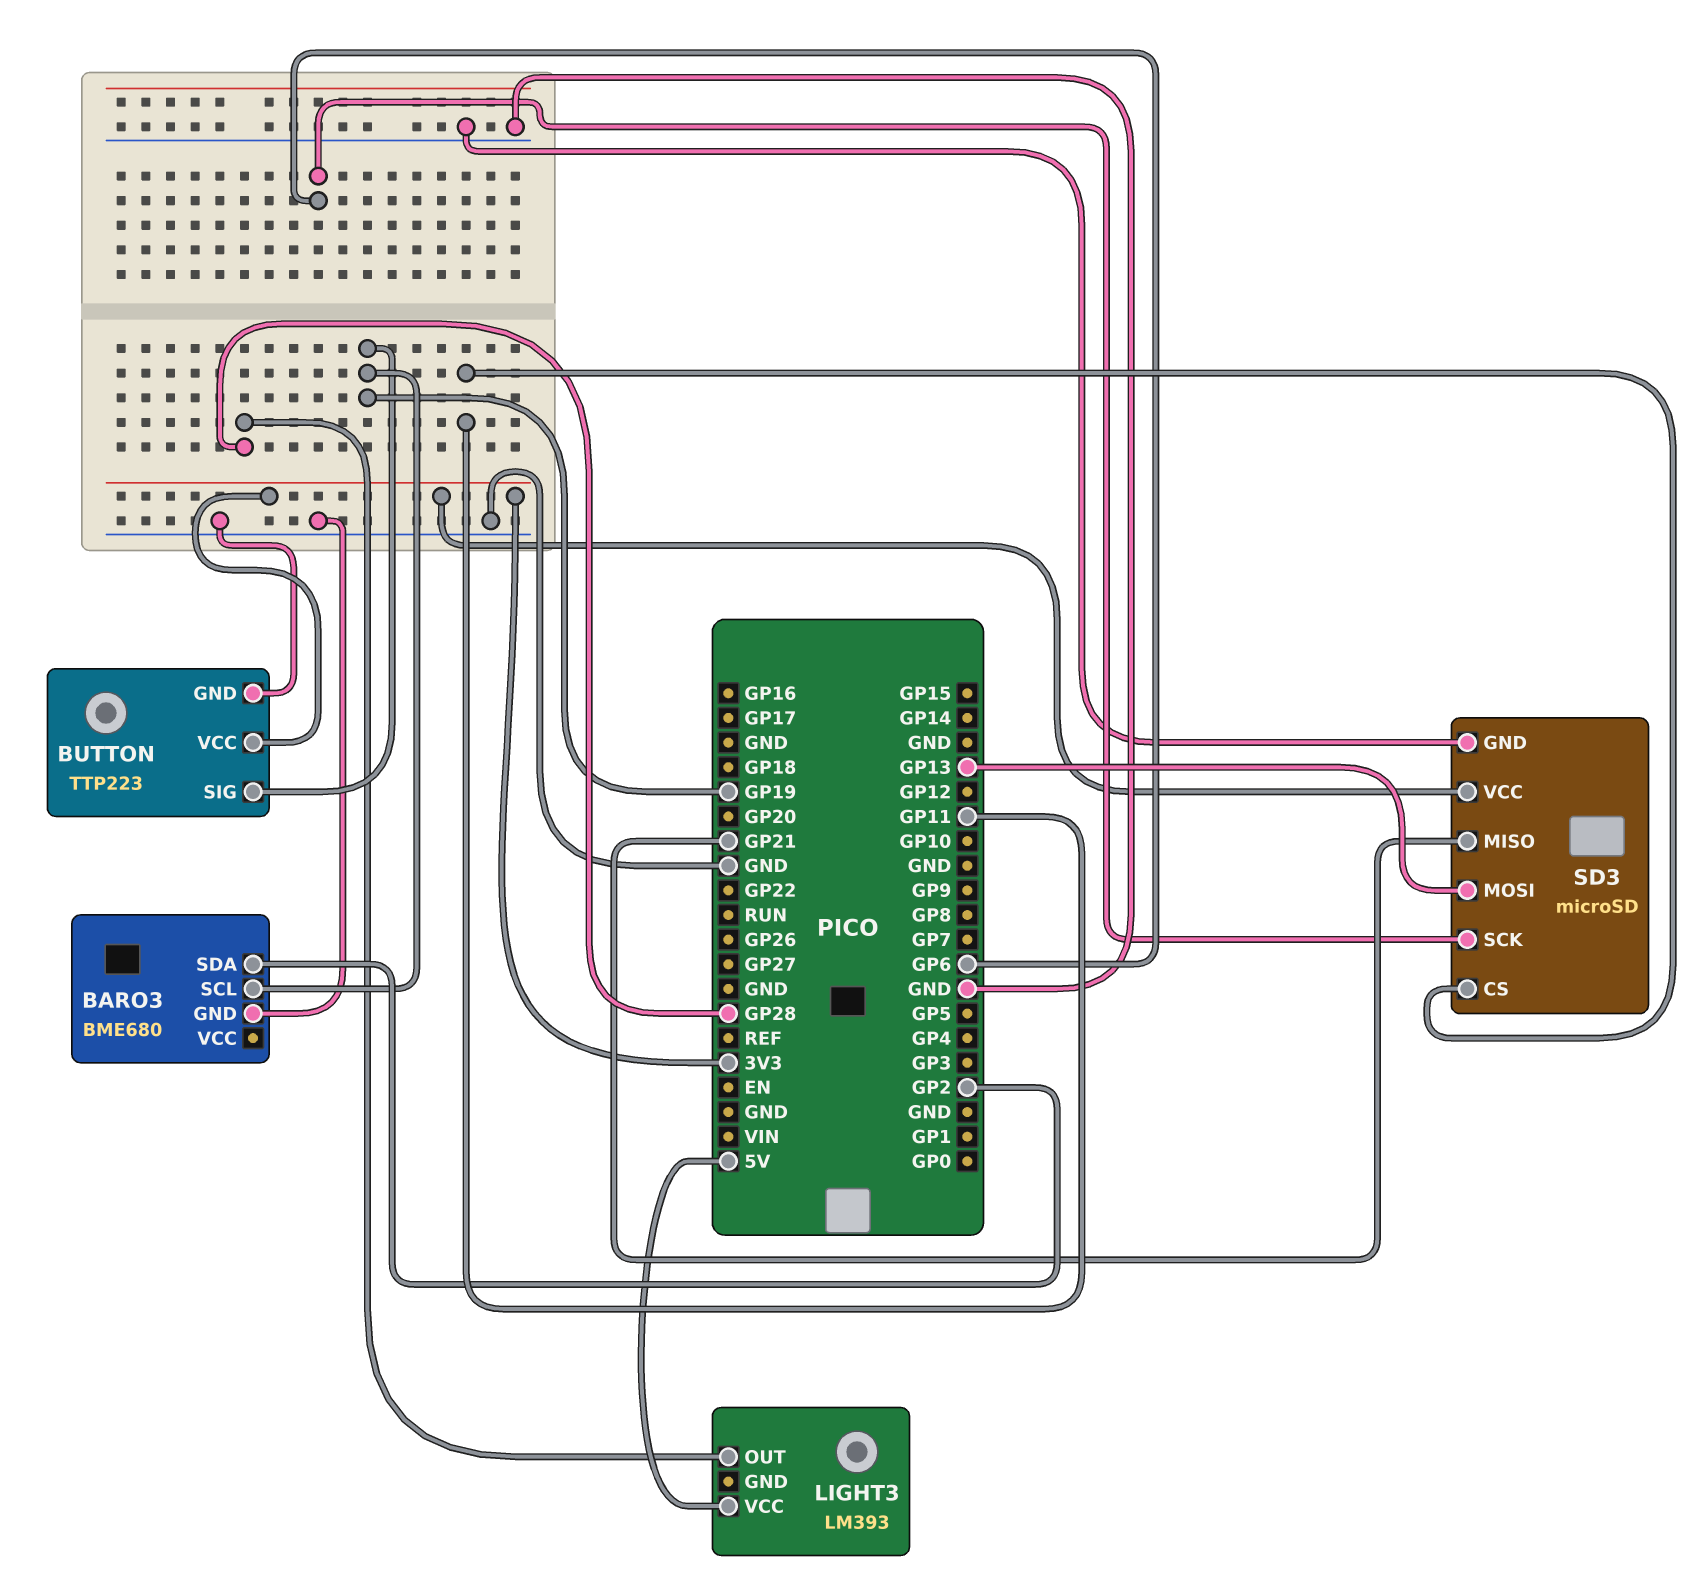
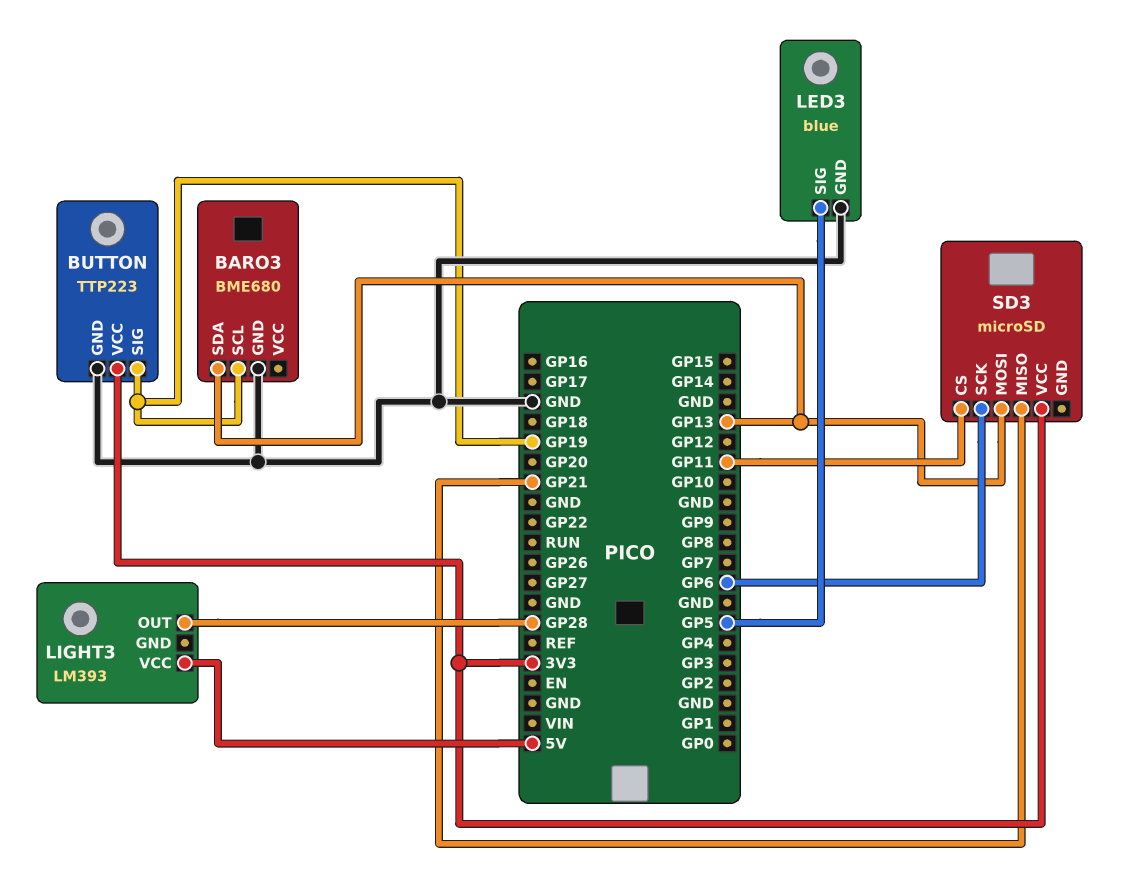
BARO3 pin SDA: GP2 -> GP13
LED3: none -> blue
LED3 pin GND: none -> GND
LED3 pin SIG: none -> GP5
SD3 pin GND: GND -> none

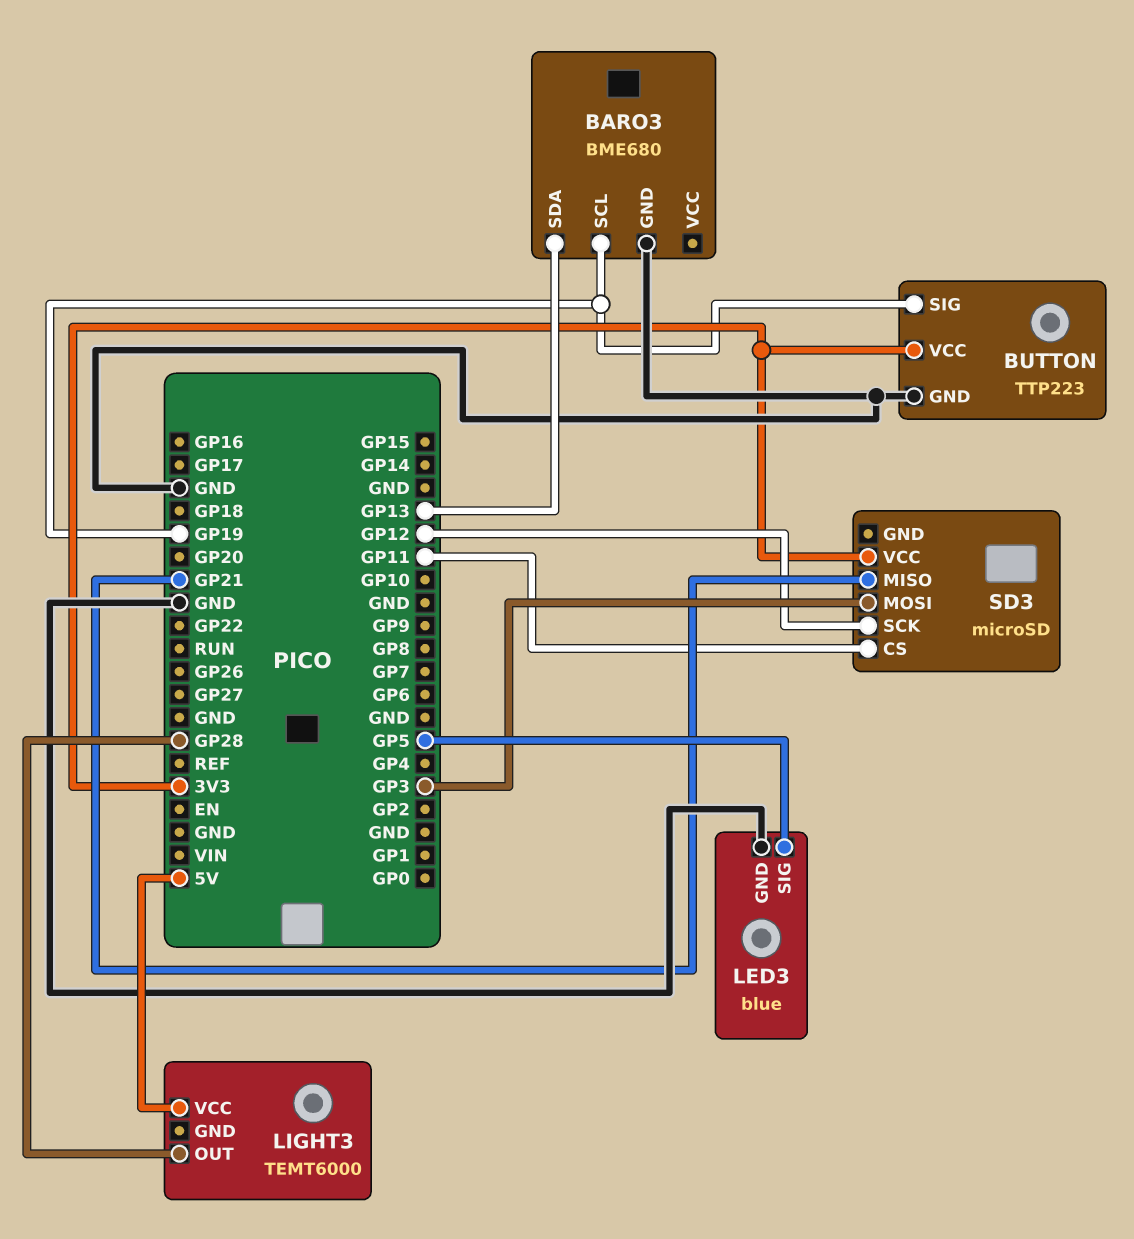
LIGHT3: LM393 -> TEMT6000
SD3 pin MOSI: GP13 -> GP3
SD3 pin SCK: GP6 -> GP12

